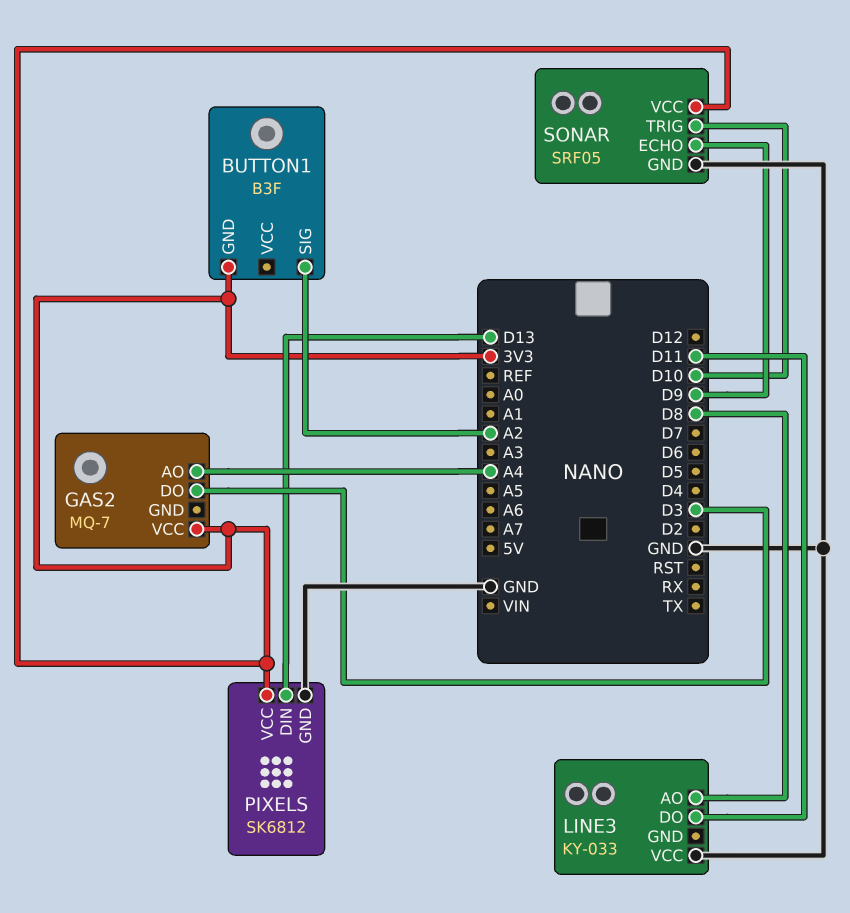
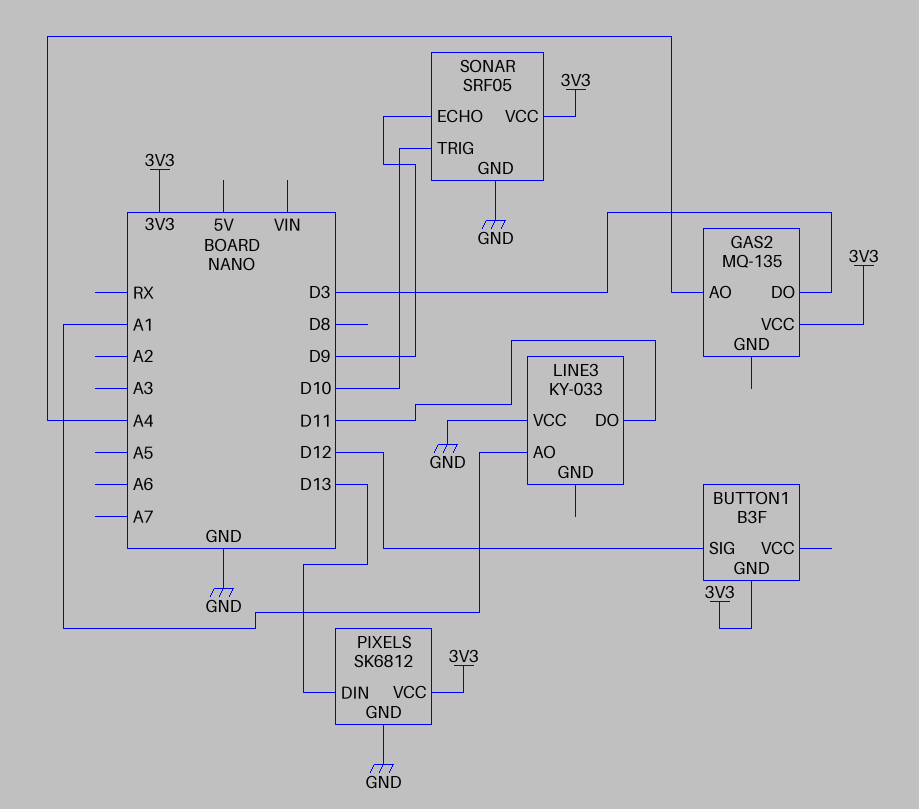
BUTTON1 pin SIG: A2 -> D12
GAS2: MQ-7 -> MQ-135
LINE3 pin AO: D8 -> A1

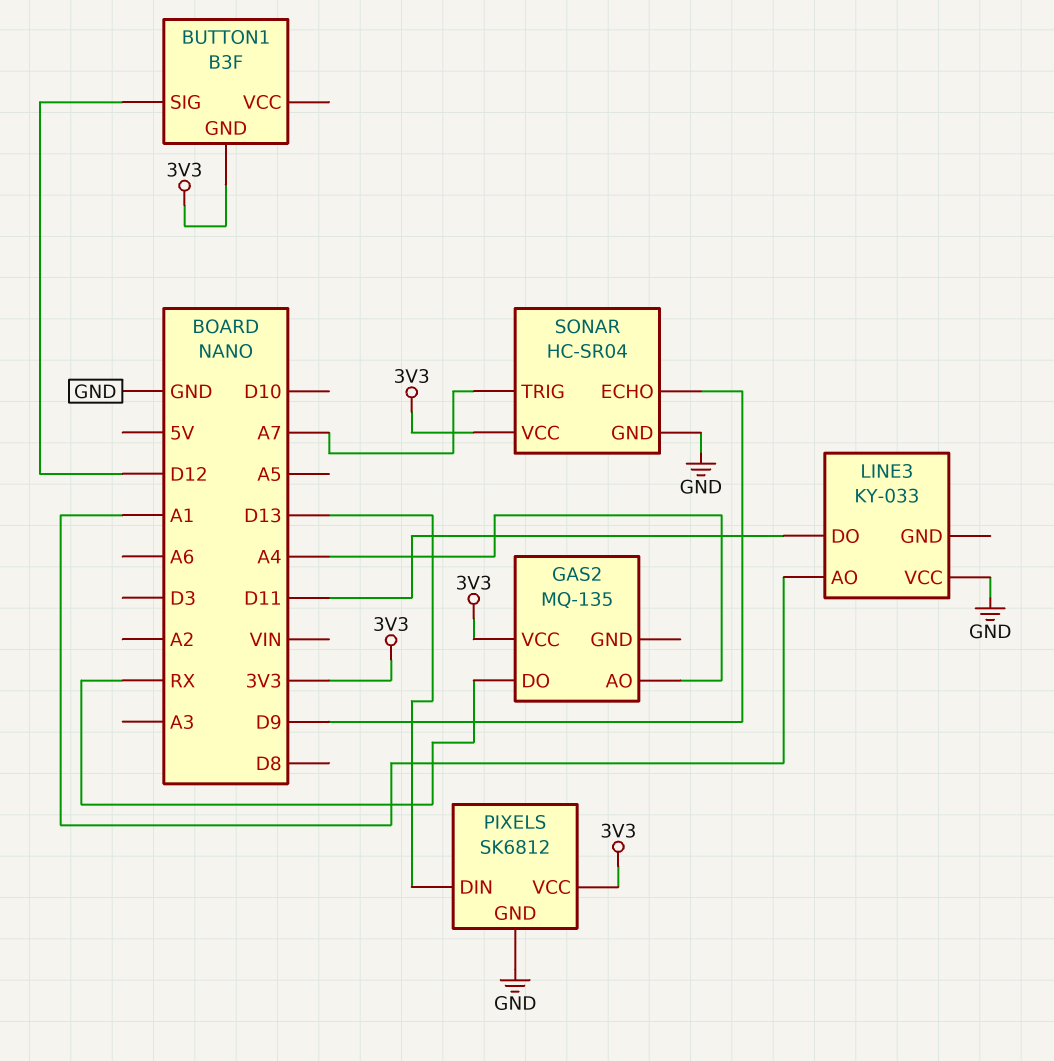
GAS2 pin DO: D3 -> RX
SONAR: SRF05 -> HC-SR04
SONAR pin TRIG: D10 -> A7

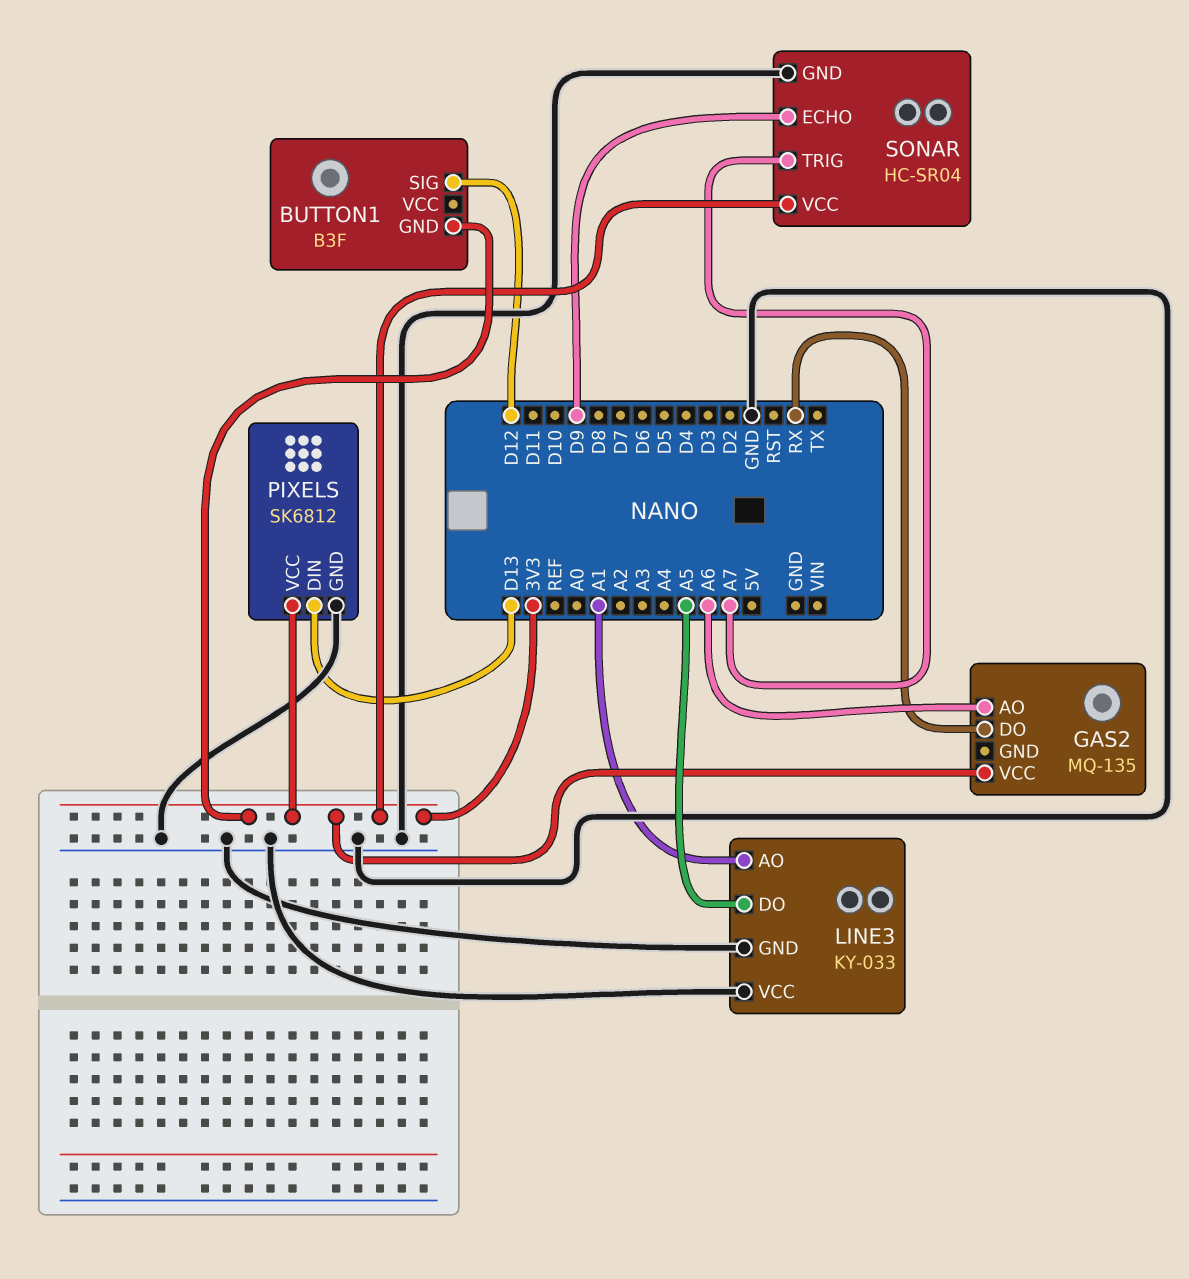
GAS2 pin AO: A4 -> A6
LINE3 pin DO: D11 -> A5
LINE3 pin GND: none -> GND

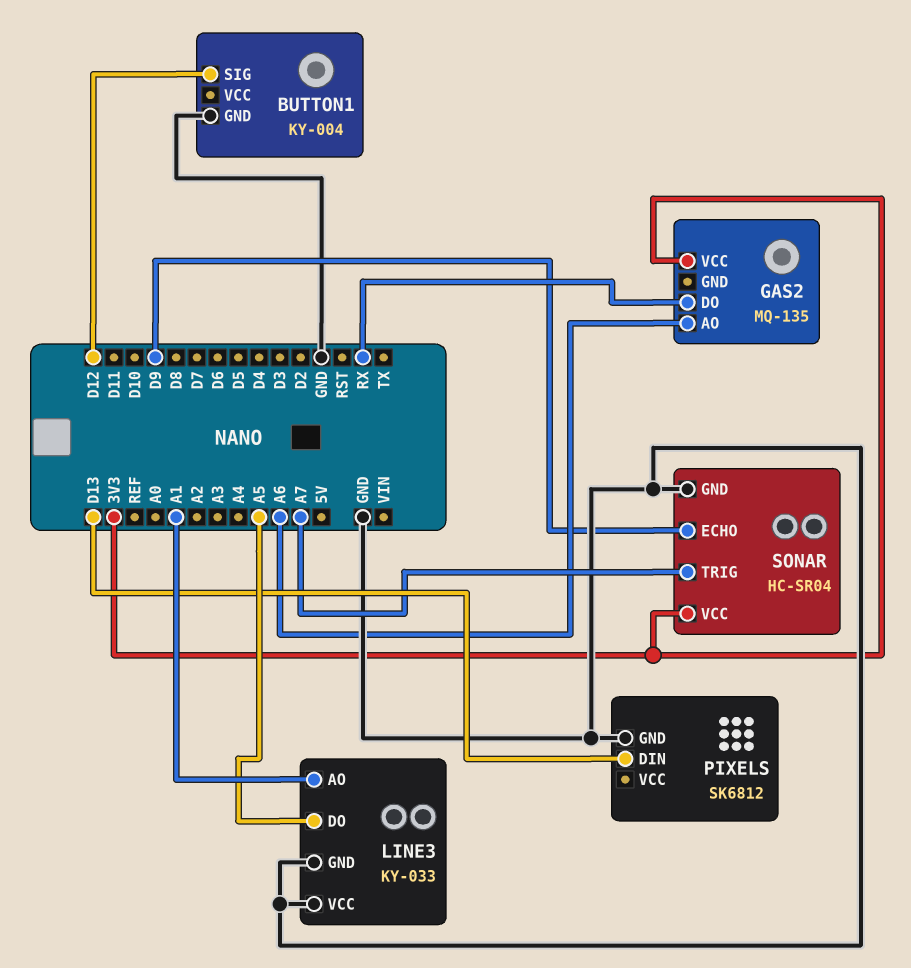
BUTTON1: B3F -> KY-004
BUTTON1 pin GND: 3V3 -> GND
PIXELS pin VCC: 3V3 -> none

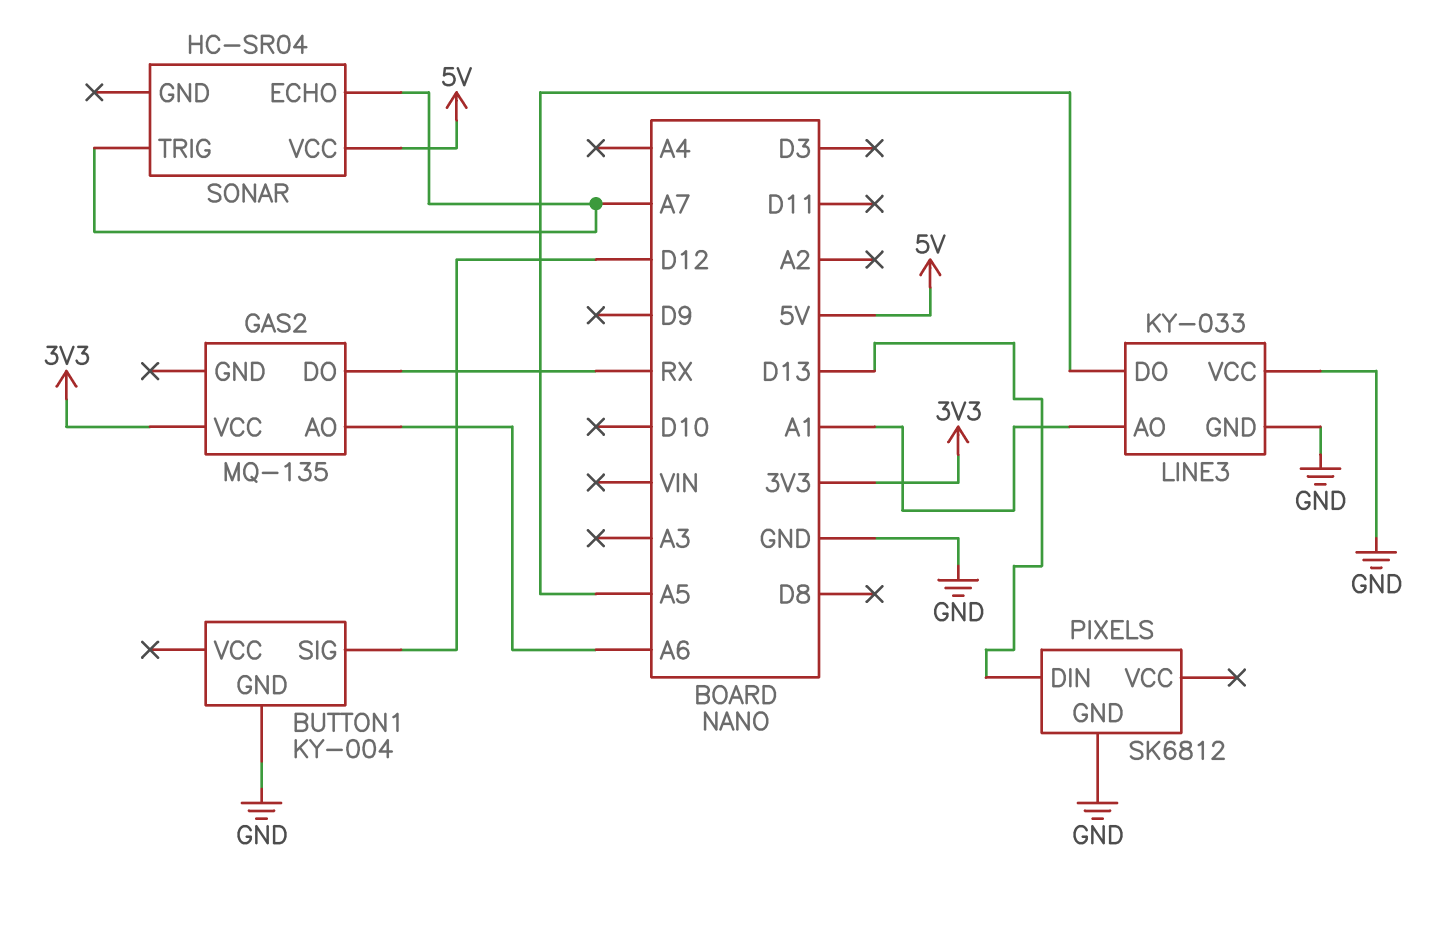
SONAR pin ECHO: D9 -> A7
SONAR pin GND: GND -> none
SONAR pin VCC: 3V3 -> 5V

